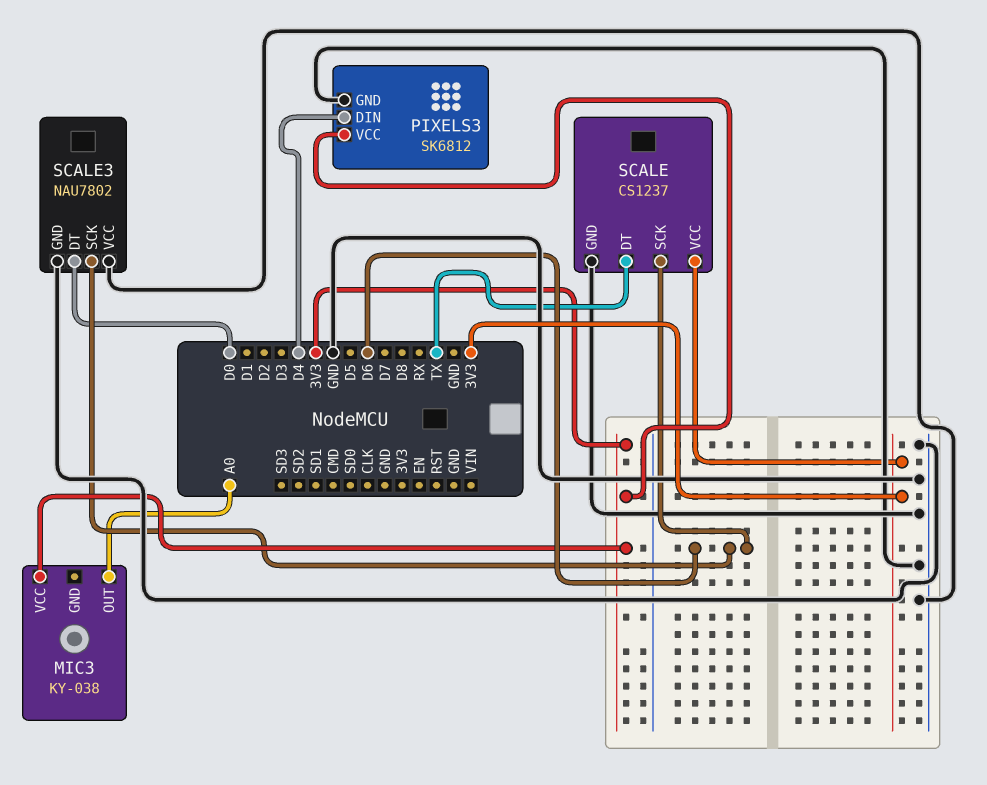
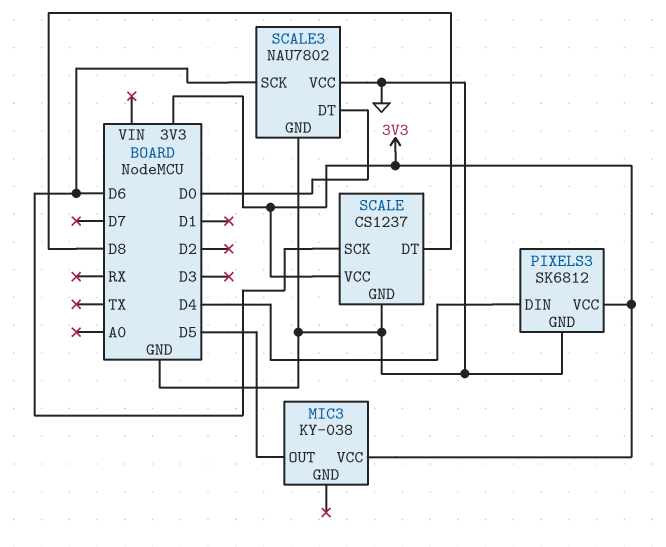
MIC3 pin OUT: A0 -> D5
SCALE pin DT: TX -> D8

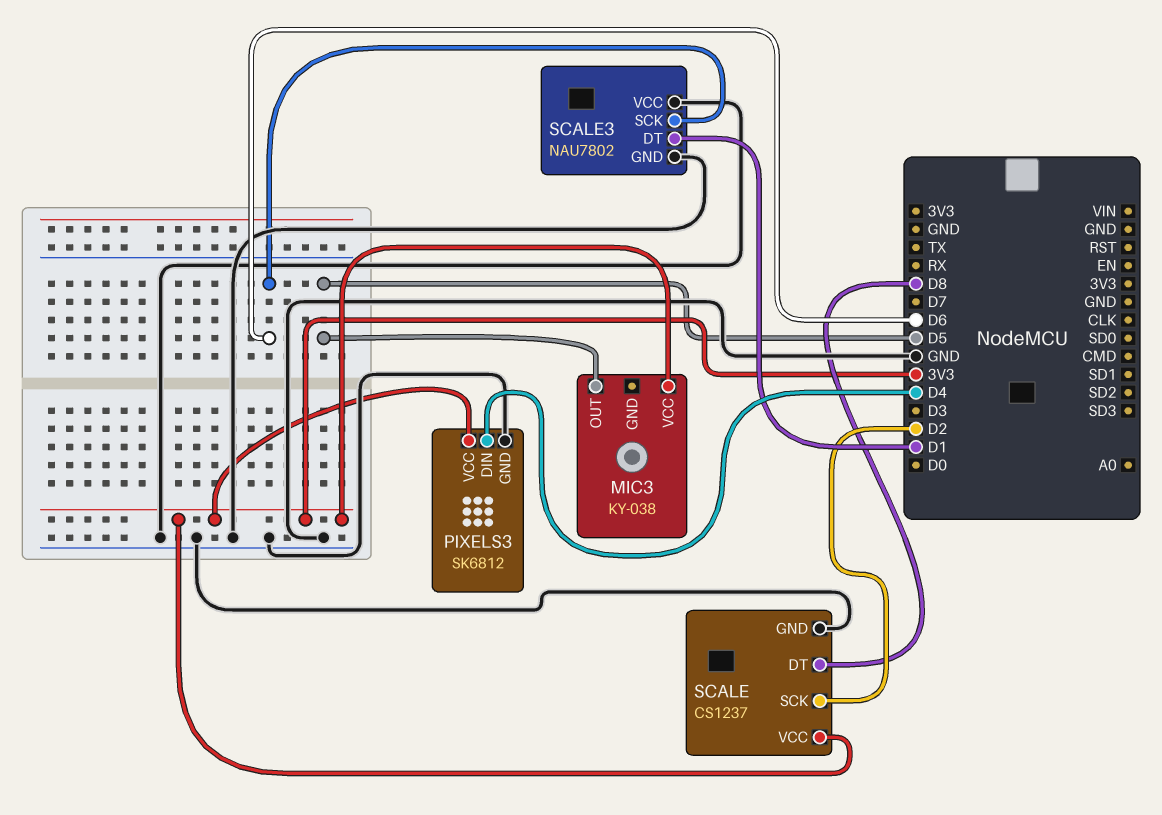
SCALE pin SCK: D6 -> D2
SCALE3 pin DT: D0 -> D1

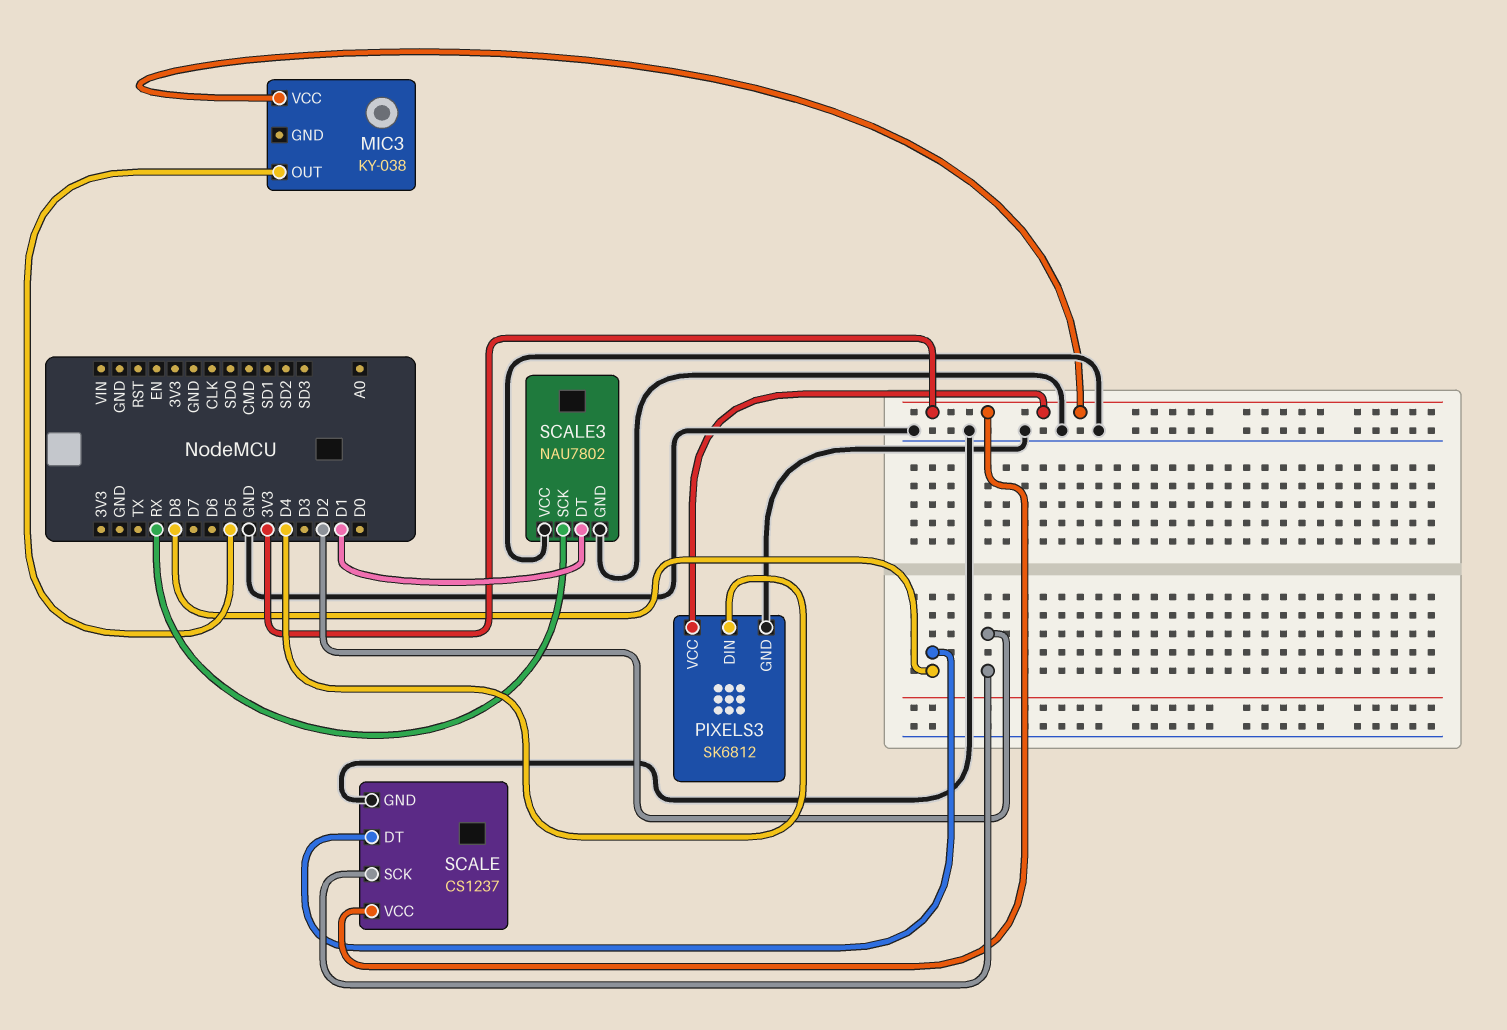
SCALE3 pin SCK: D6 -> RX

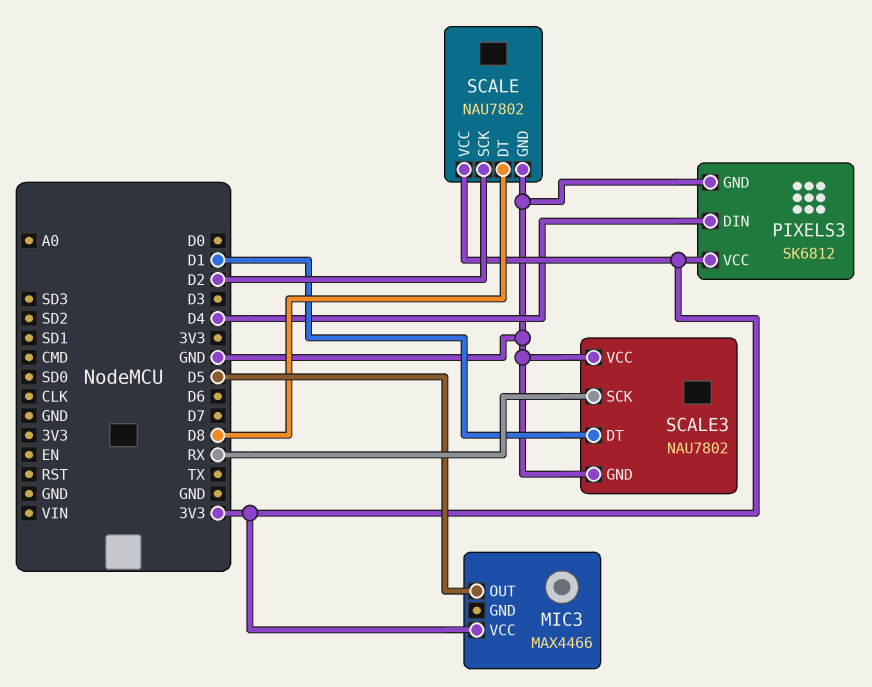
MIC3: KY-038 -> MAX4466
SCALE: CS1237 -> NAU7802

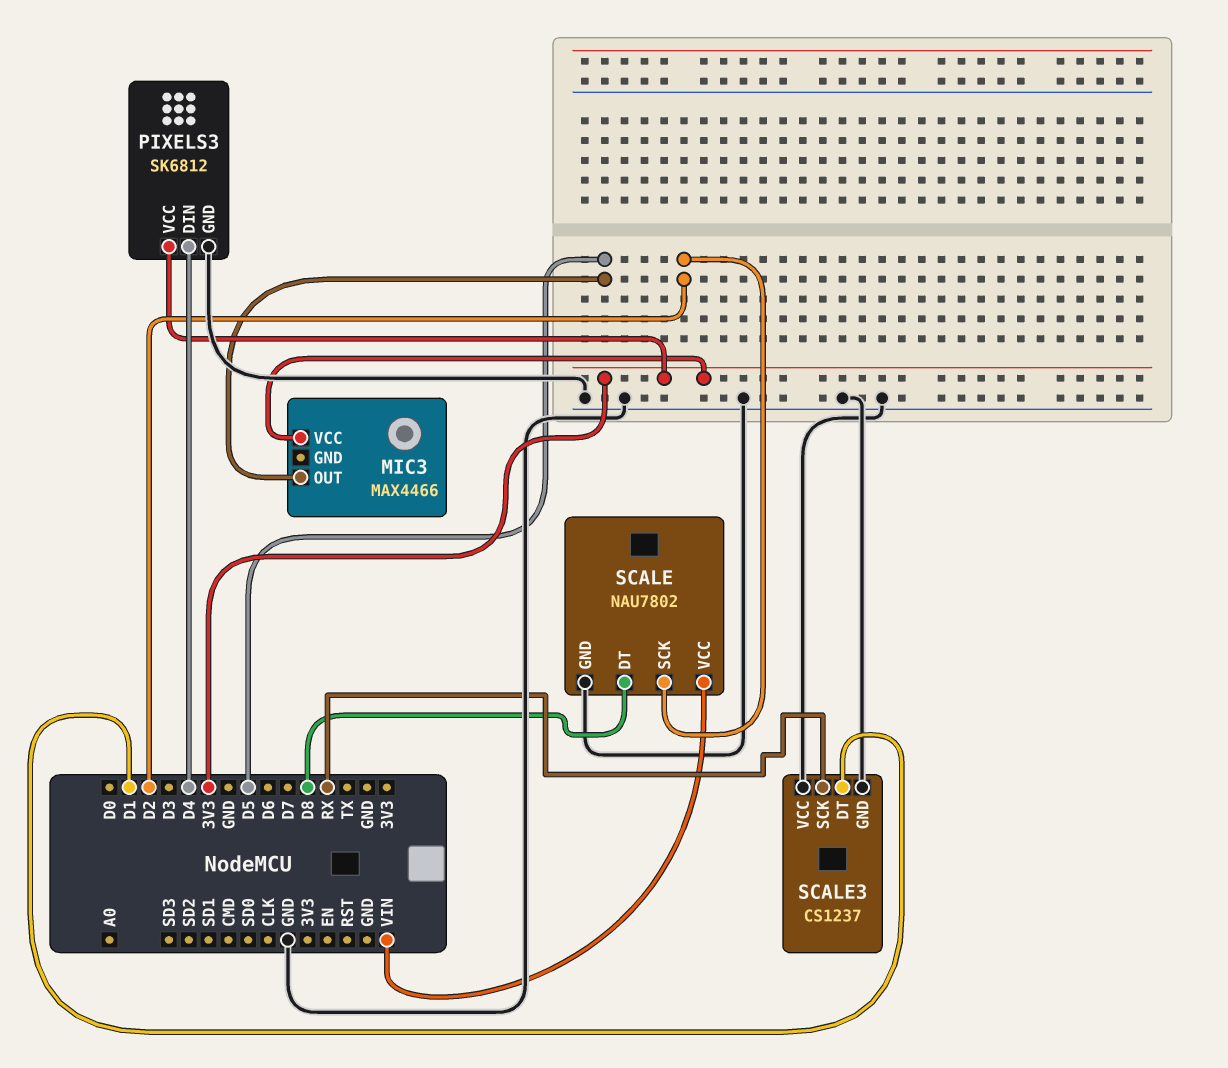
SCALE pin VCC: 3V3 -> VIN
SCALE3: NAU7802 -> CS1237

